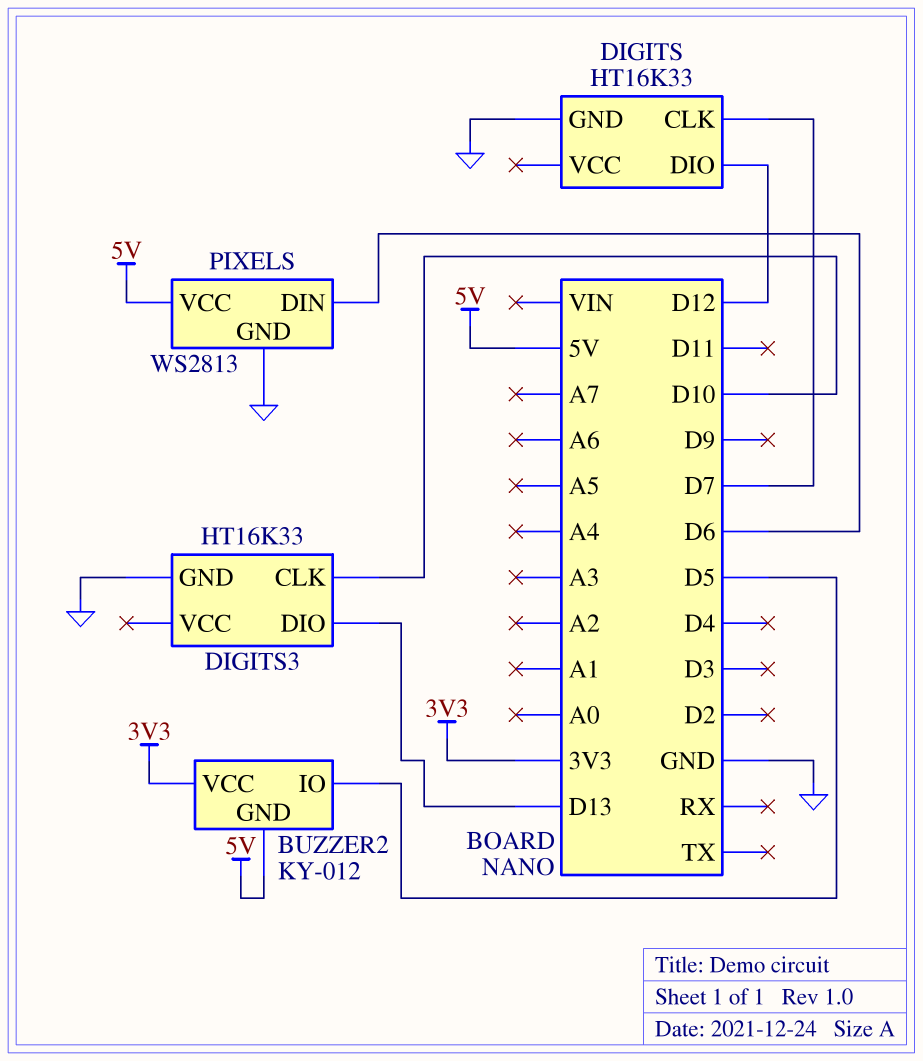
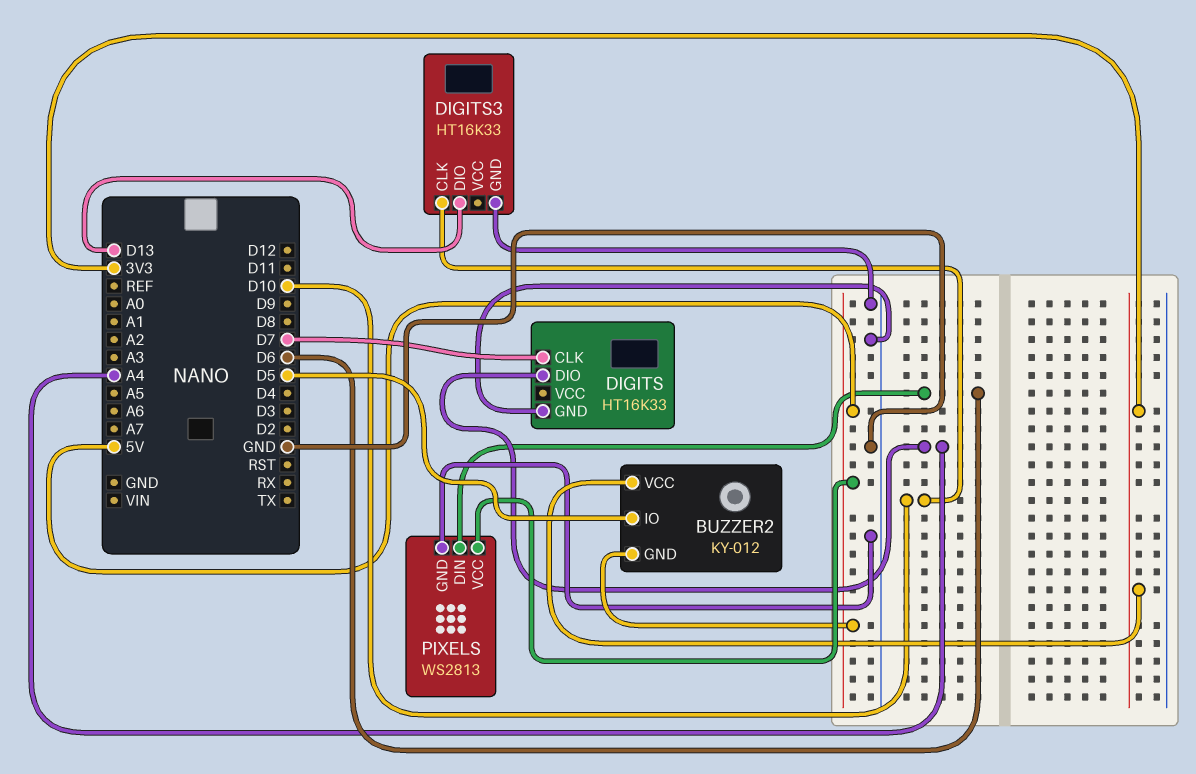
DIGITS pin DIO: D12 -> A4

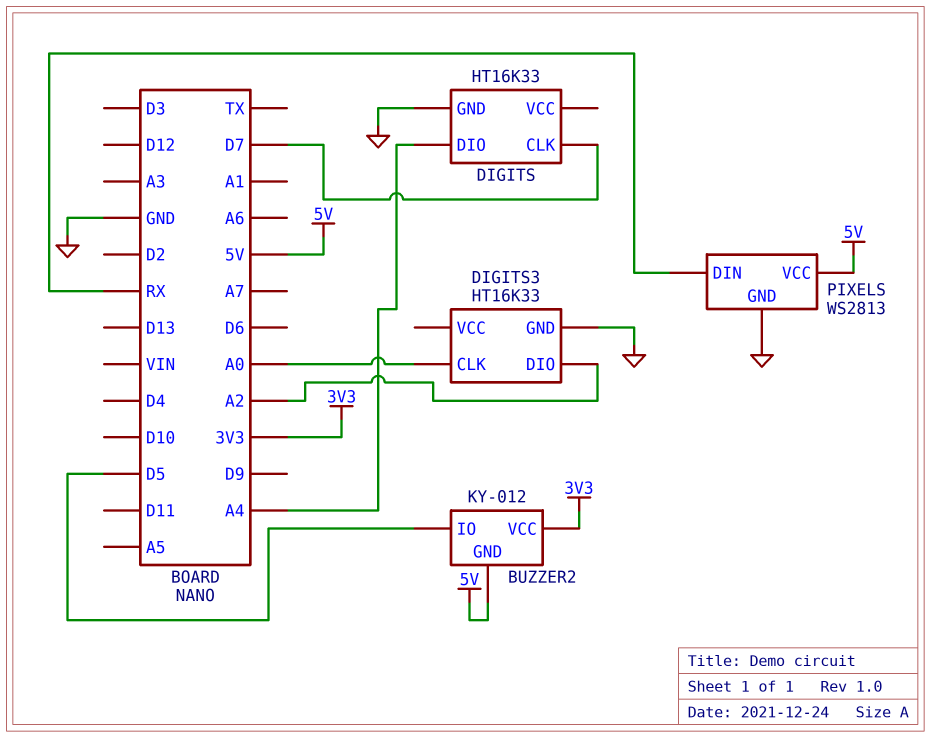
DIGITS3 pin CLK: D10 -> A0
DIGITS3 pin DIO: D13 -> A2
PIXELS pin DIN: D6 -> RX

